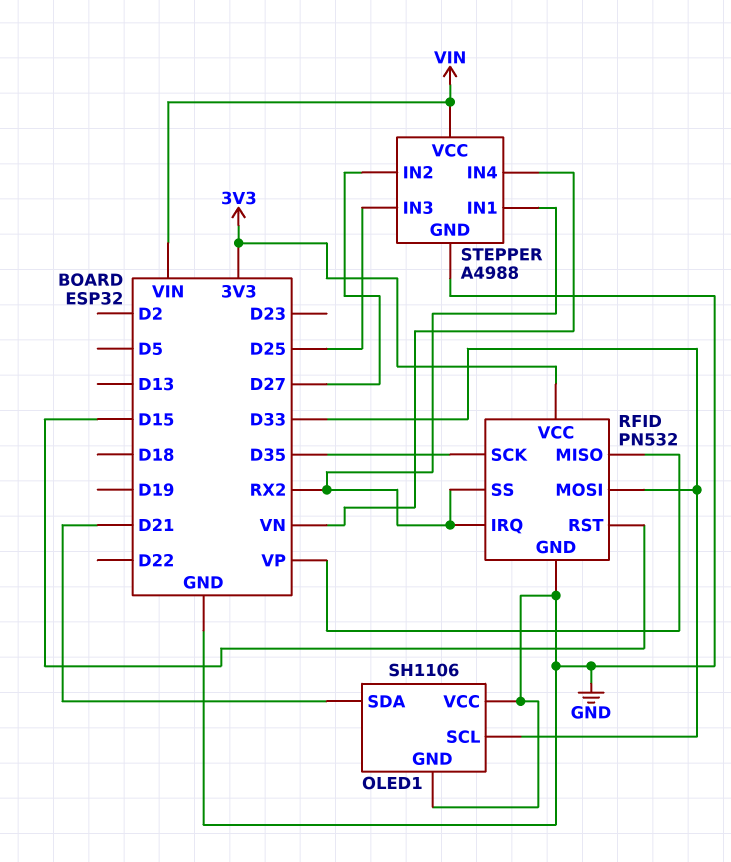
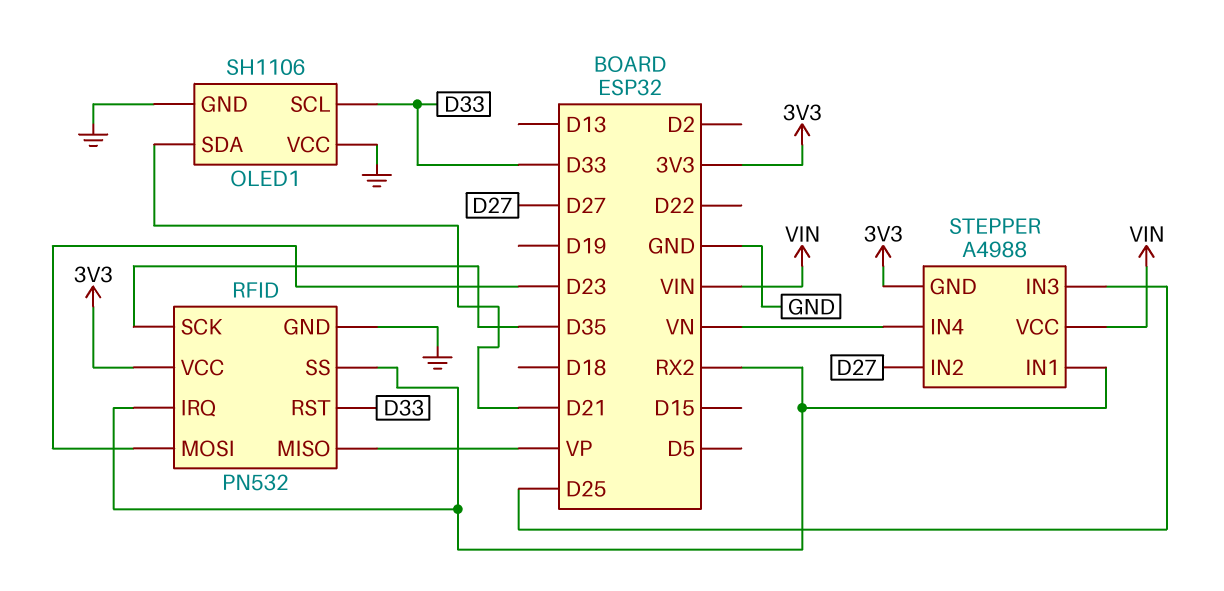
RFID pin MOSI: D33 -> D23
RFID pin RST: D15 -> D33
STEPPER pin GND: GND -> 3V3

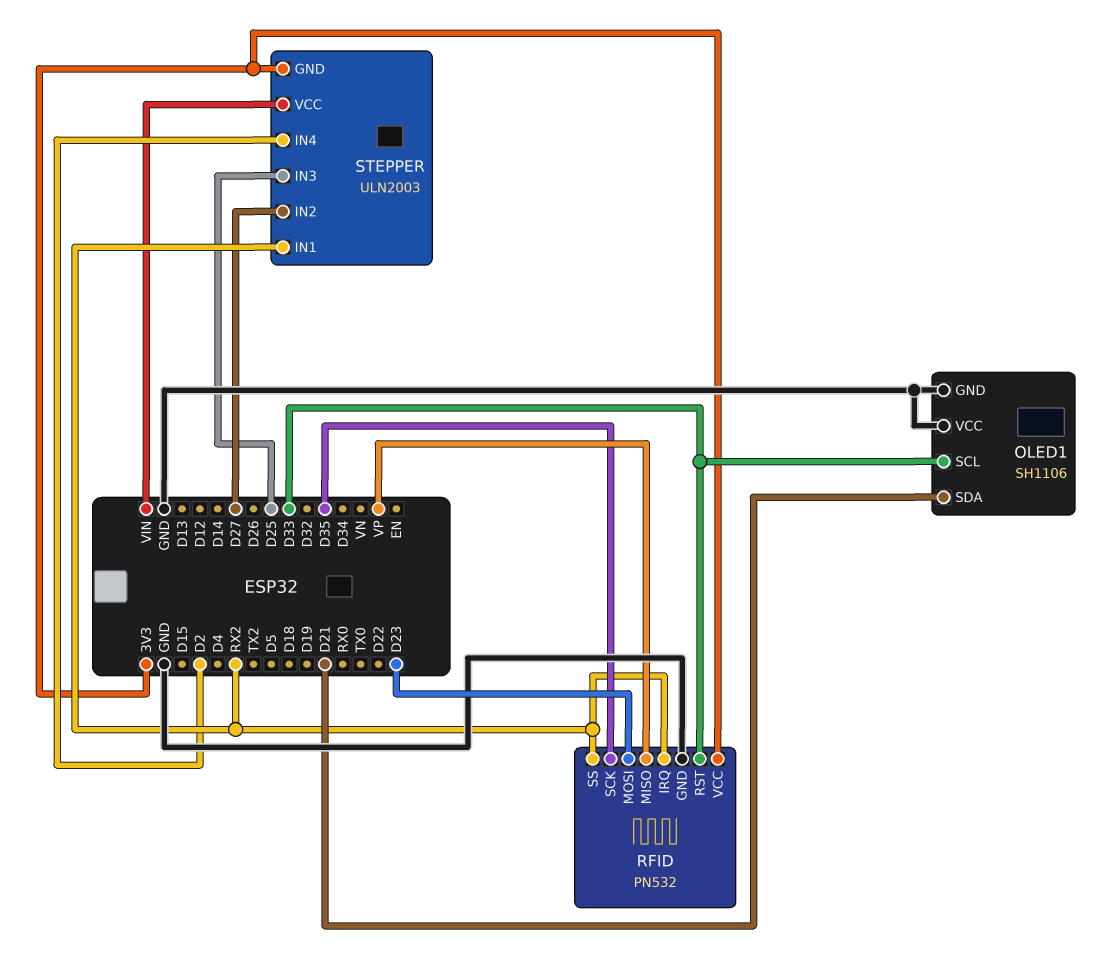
STEPPER: A4988 -> ULN2003
STEPPER pin IN4: VN -> D2

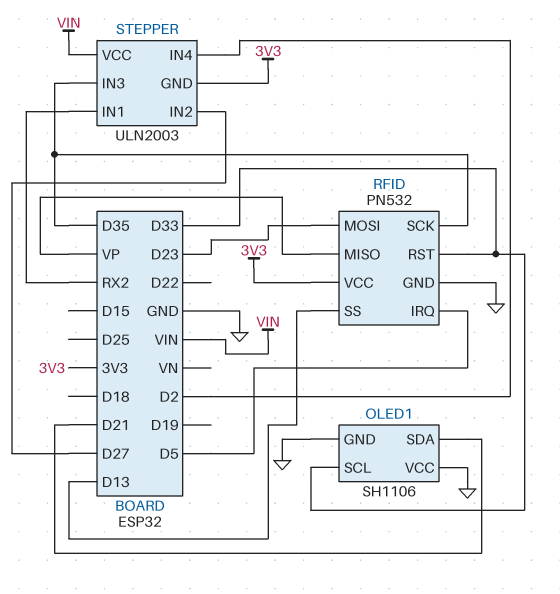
RFID pin IRQ: RX2 -> D5
RFID pin SS: RX2 -> D13
STEPPER pin IN3: D25 -> D35

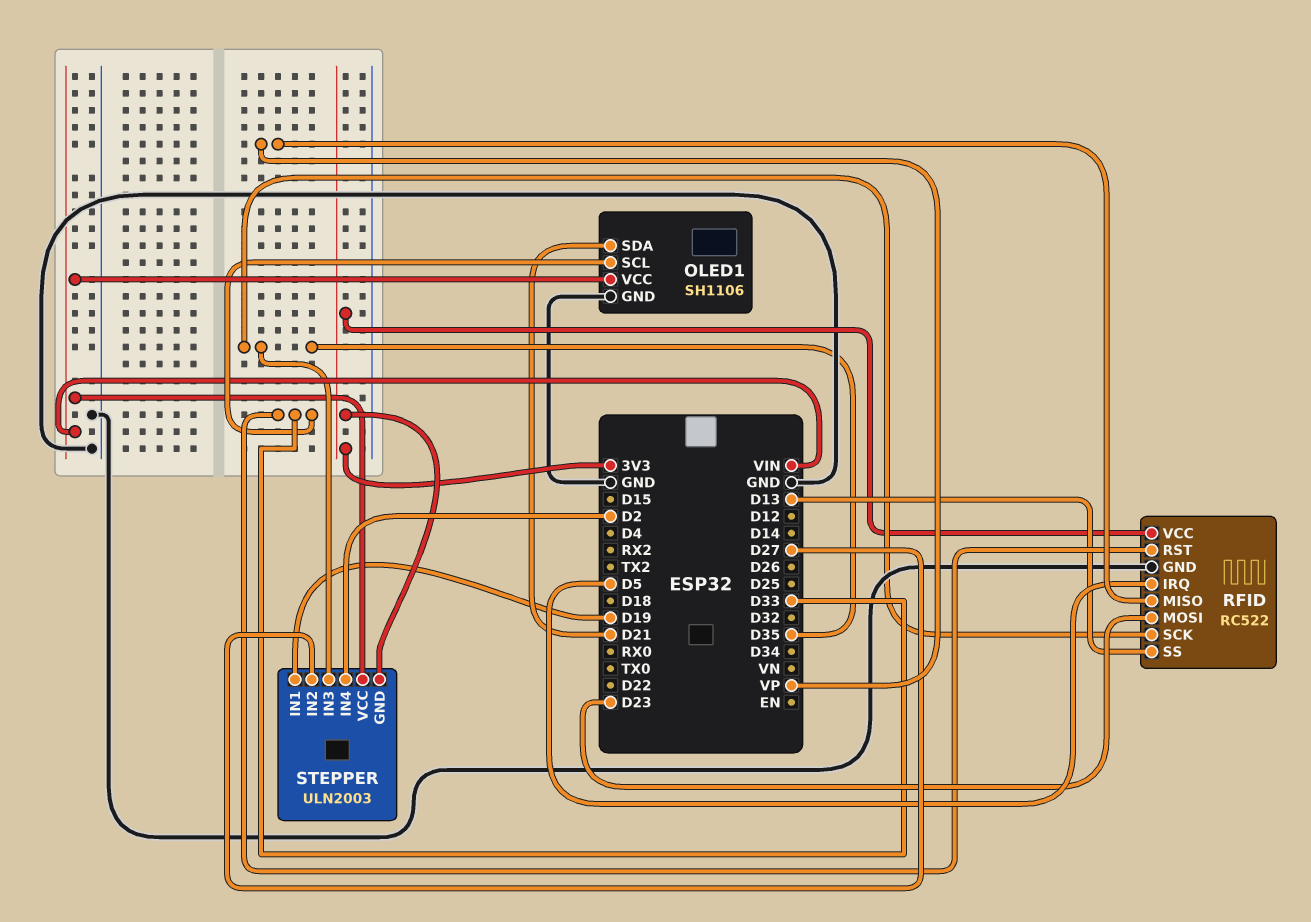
OLED1 pin VCC: GND -> VIN
RFID: PN532 -> RC522
STEPPER pin IN1: RX2 -> D19

